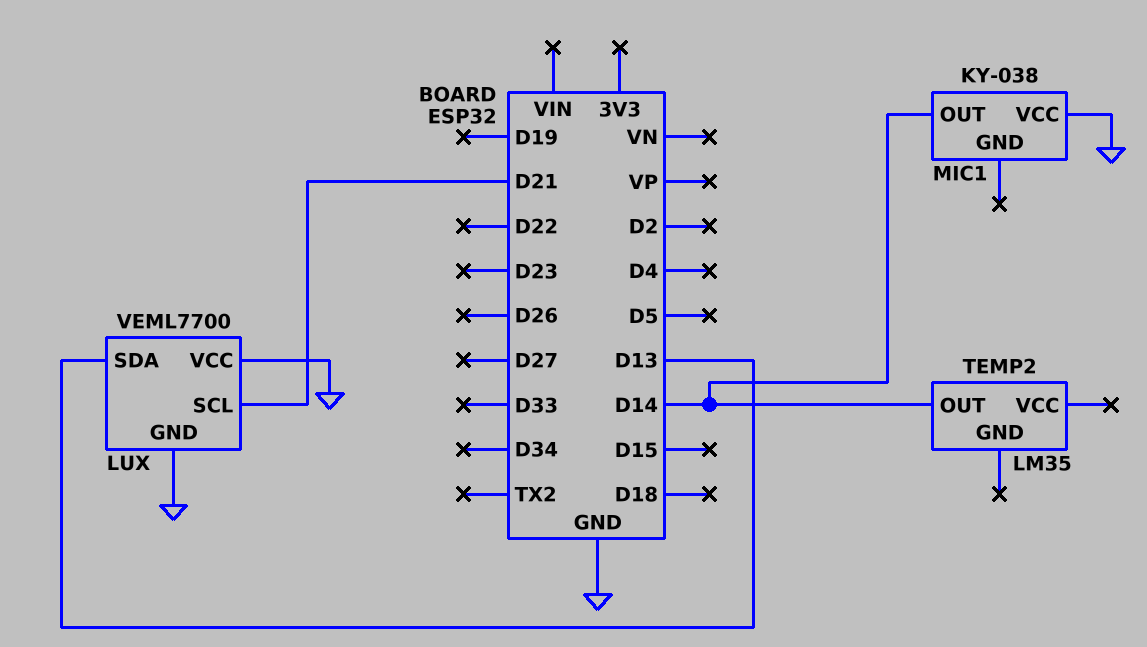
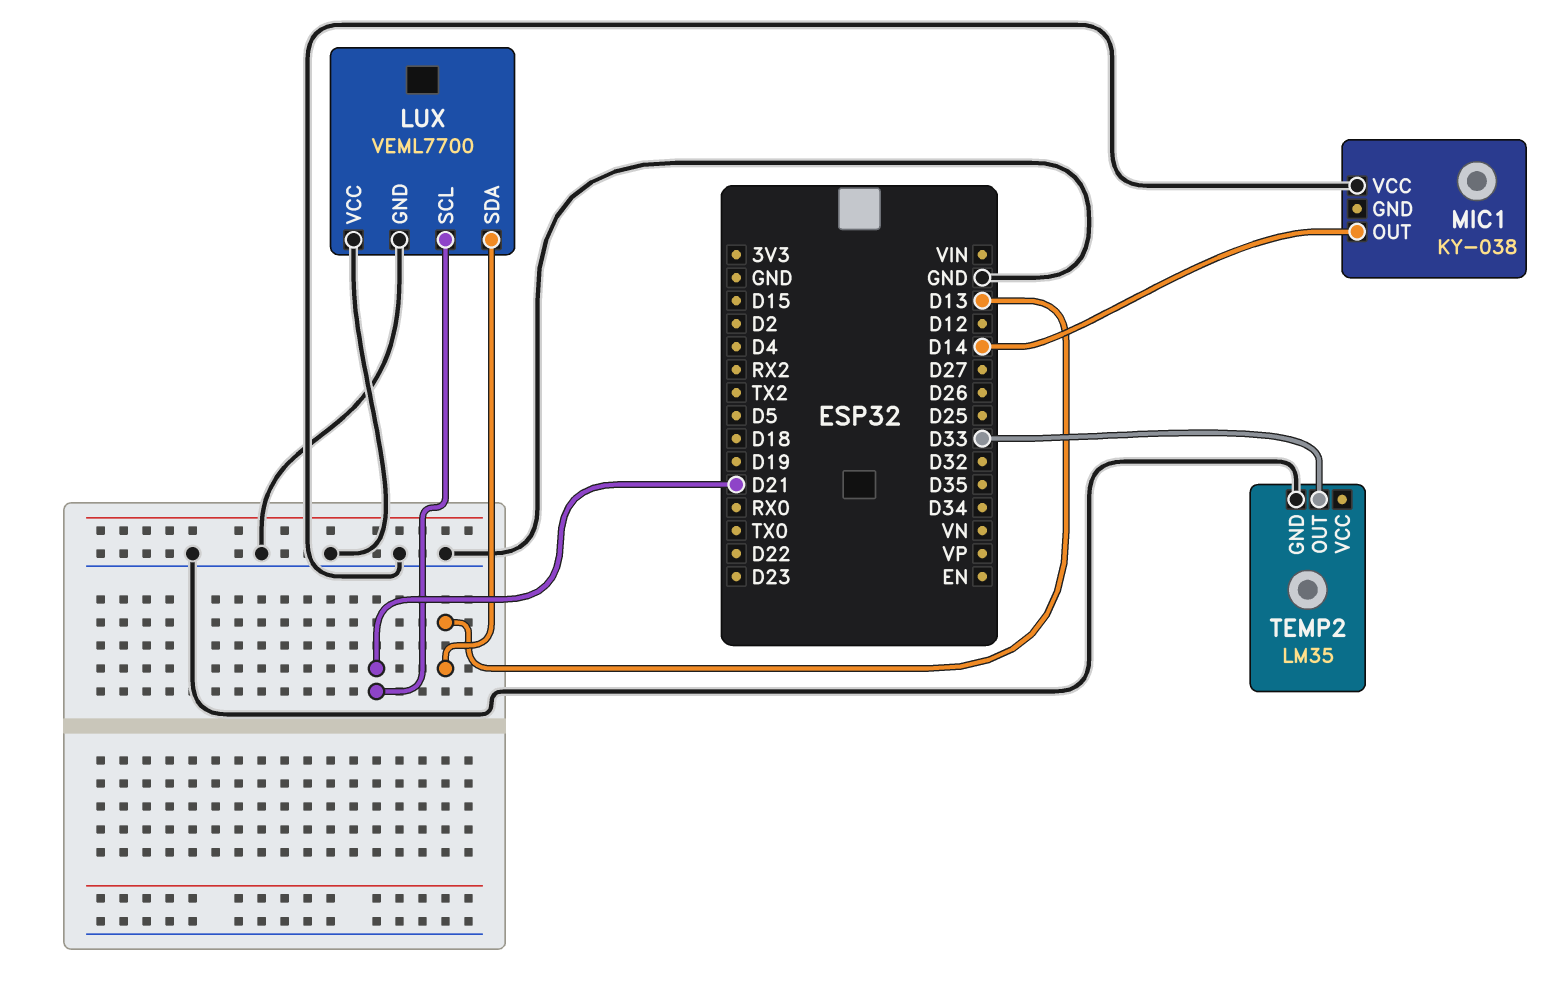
TEMP2 pin GND: none -> GND
TEMP2 pin OUT: D14 -> D33

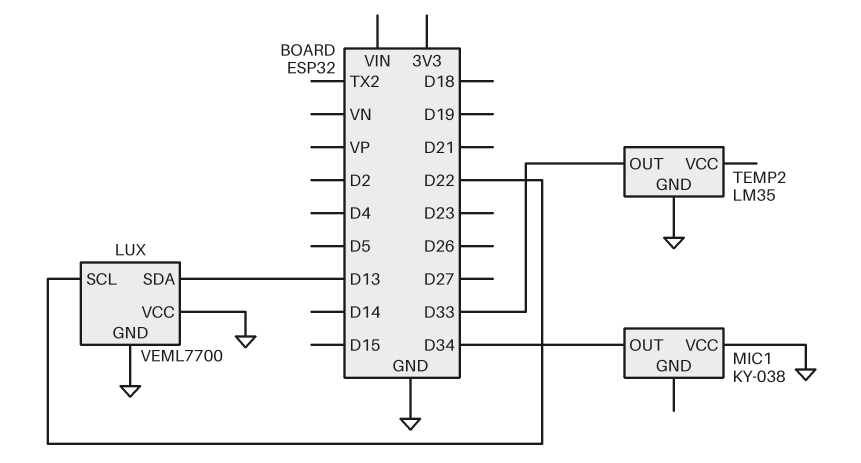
LUX pin SCL: D21 -> D22
MIC1 pin OUT: D14 -> D34

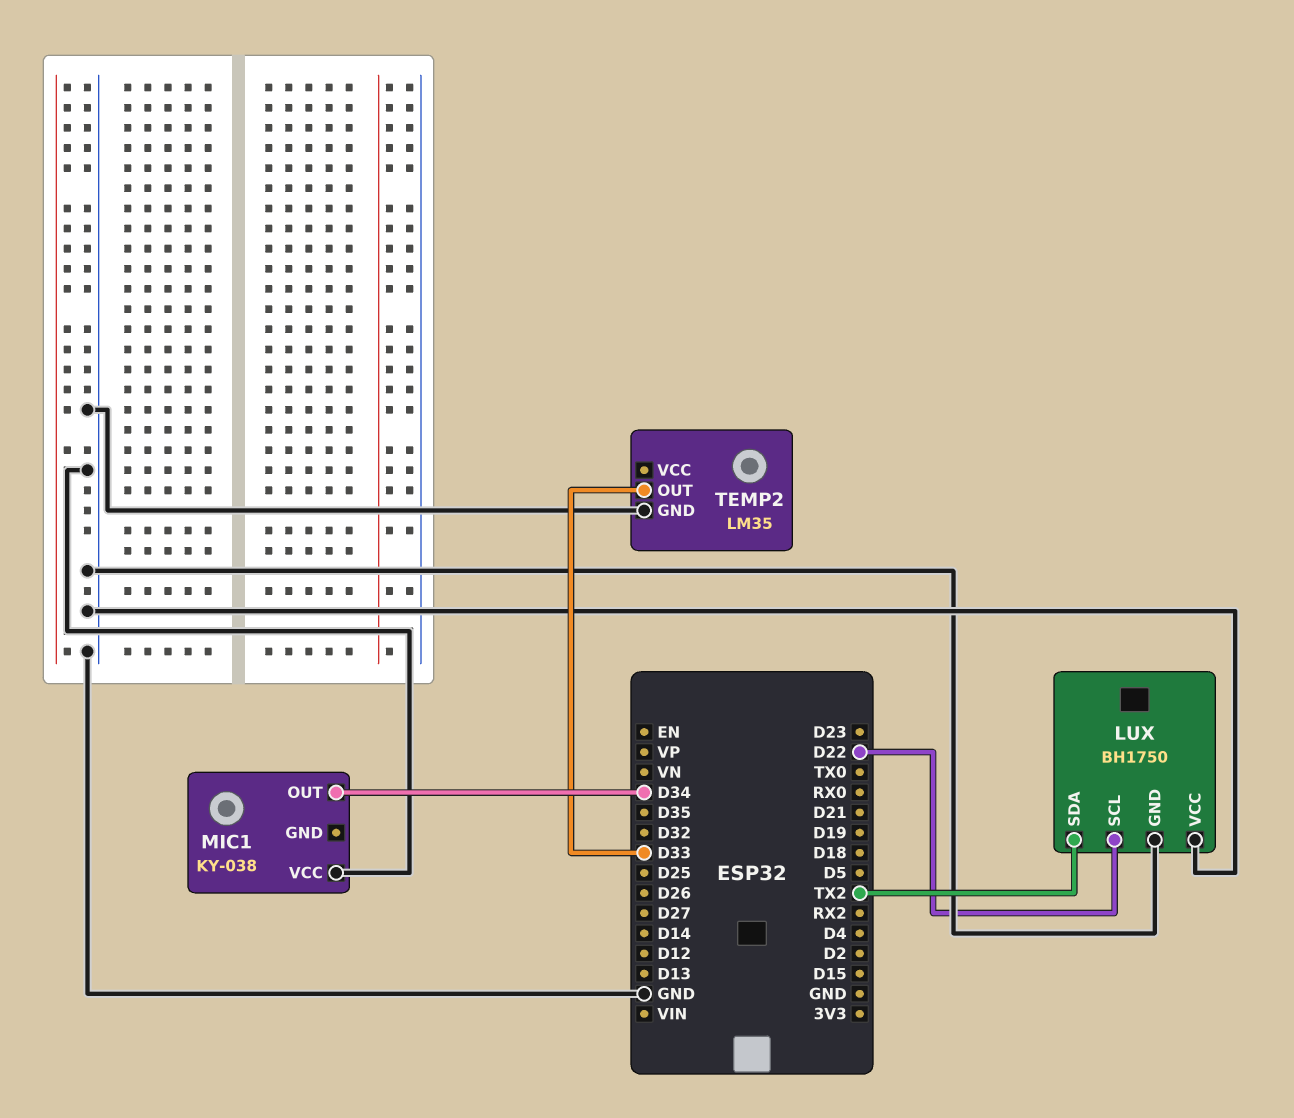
LUX: VEML7700 -> BH1750
LUX pin SDA: D13 -> TX2

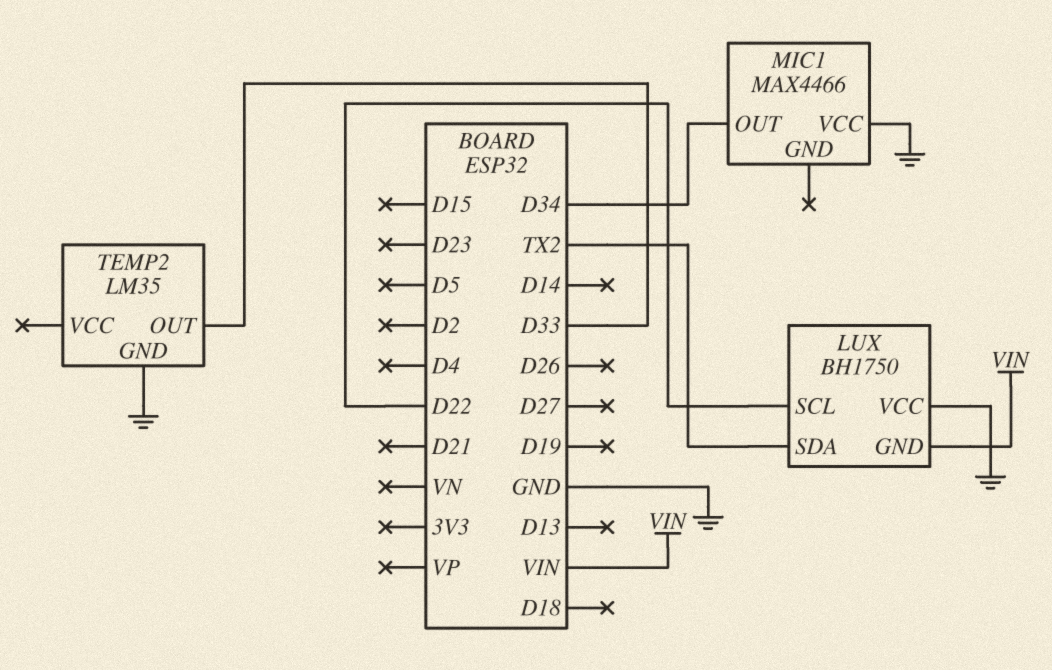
LUX pin GND: GND -> VIN
MIC1: KY-038 -> MAX4466

